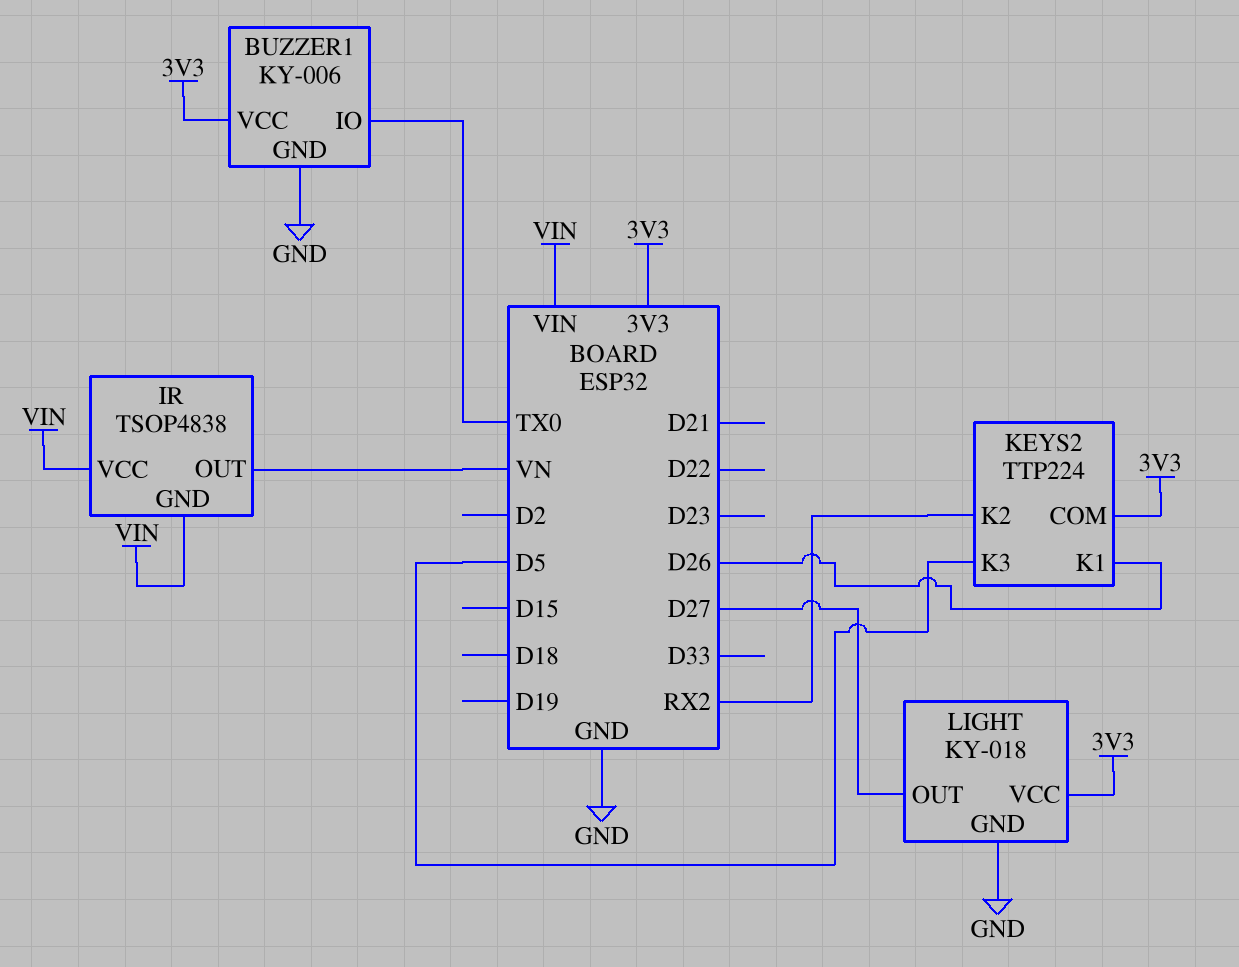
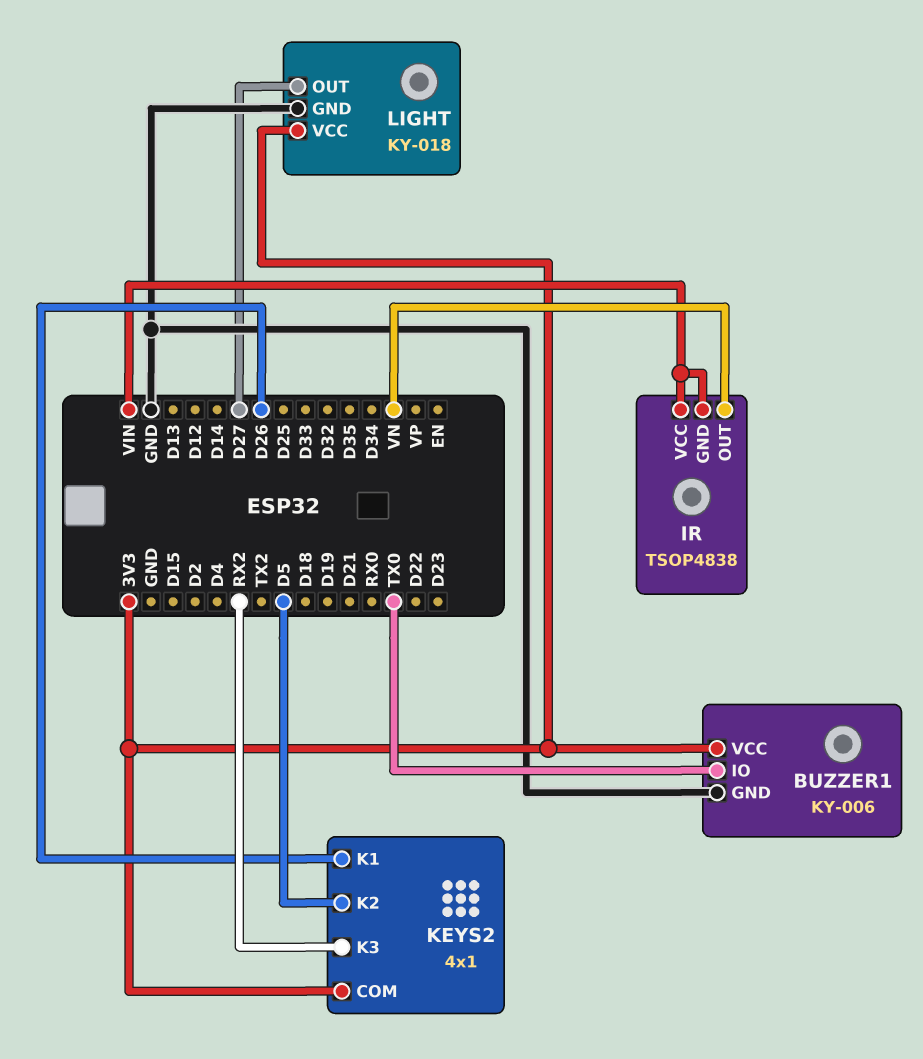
KEYS2: TTP224 -> 4x1
KEYS2 pin K2: RX2 -> D5
KEYS2 pin K3: D5 -> RX2

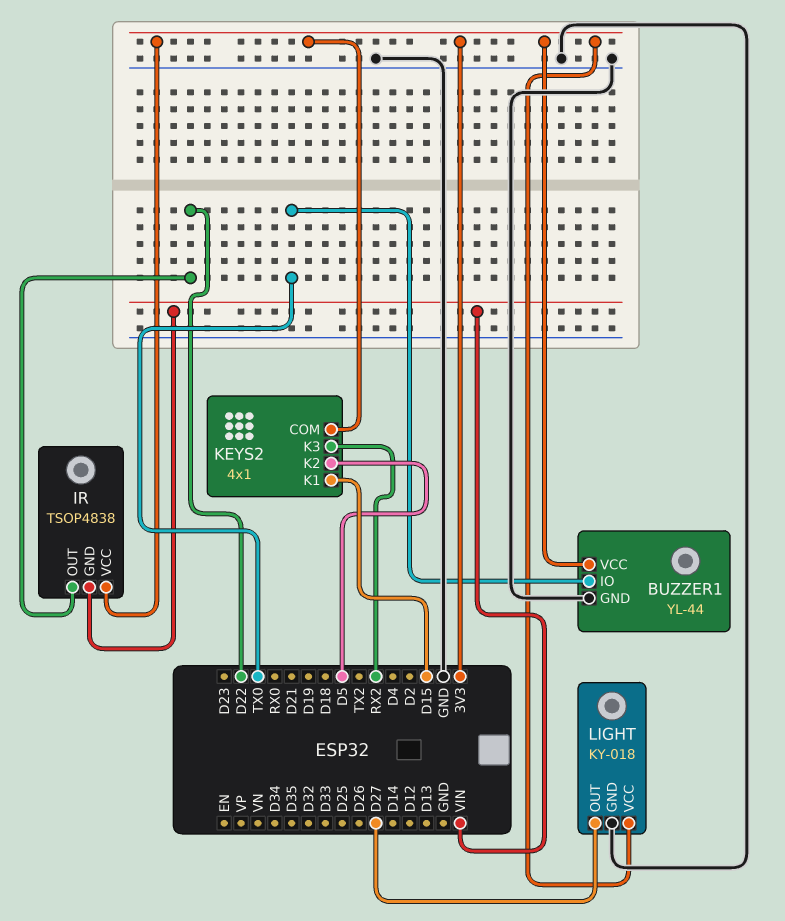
BUZZER1: KY-006 -> YL-44
IR pin OUT: VN -> D22
IR pin VCC: VIN -> 3V3
KEYS2 pin K1: D26 -> D15

